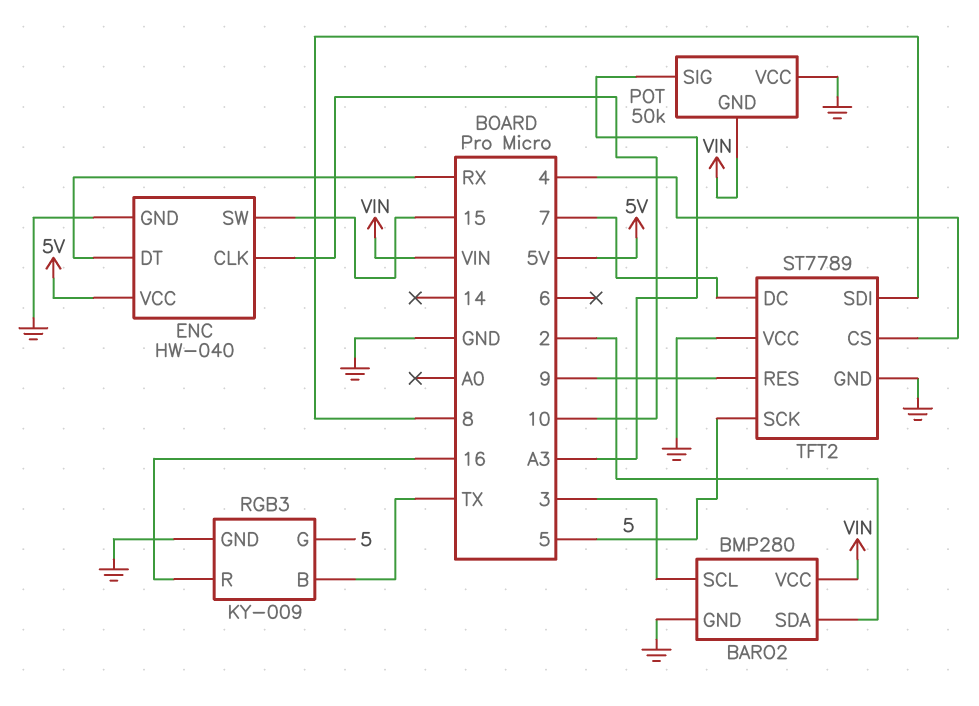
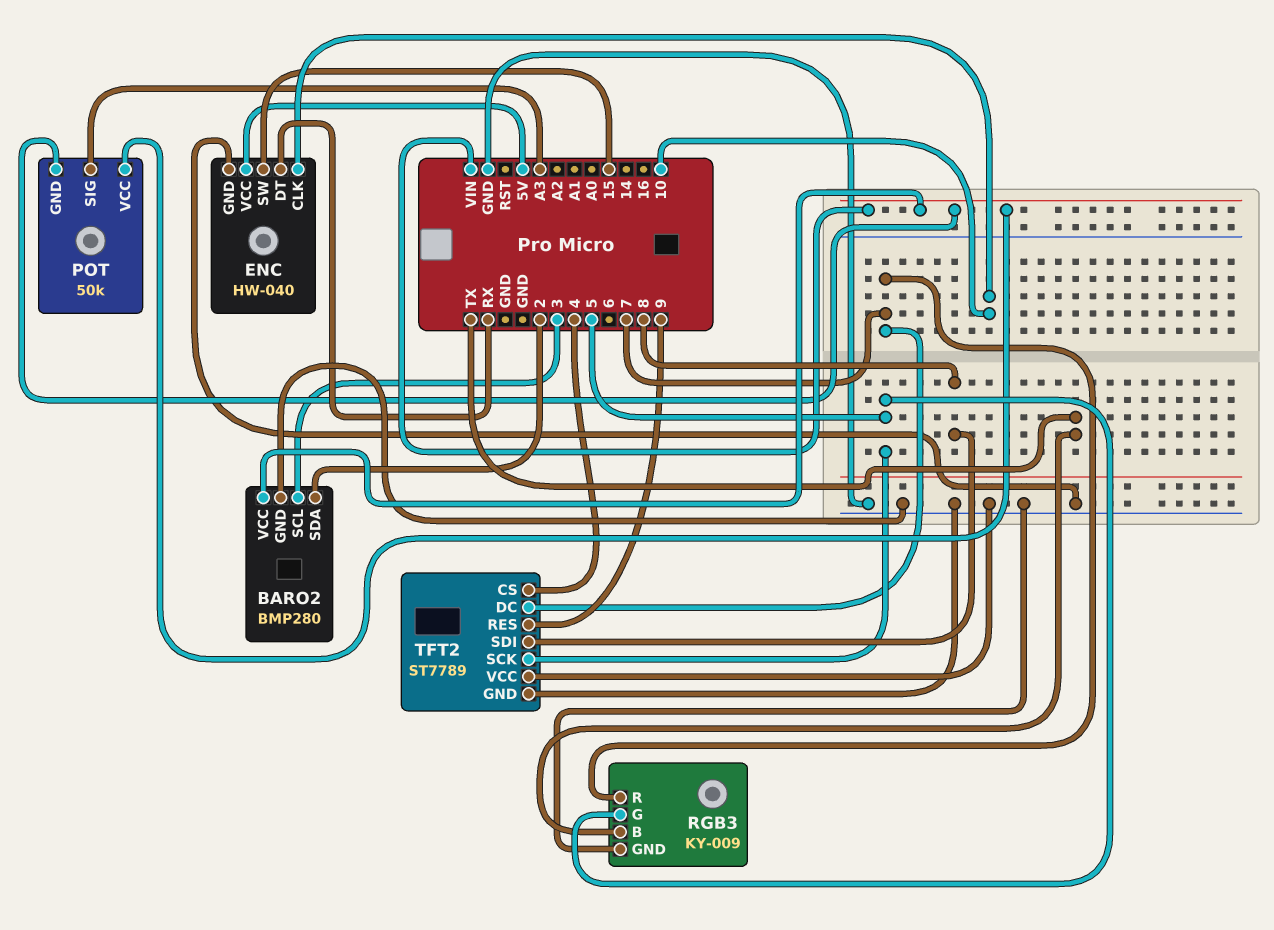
POT pin VCC: GND -> VIN
RGB3 pin R: 16 -> 7

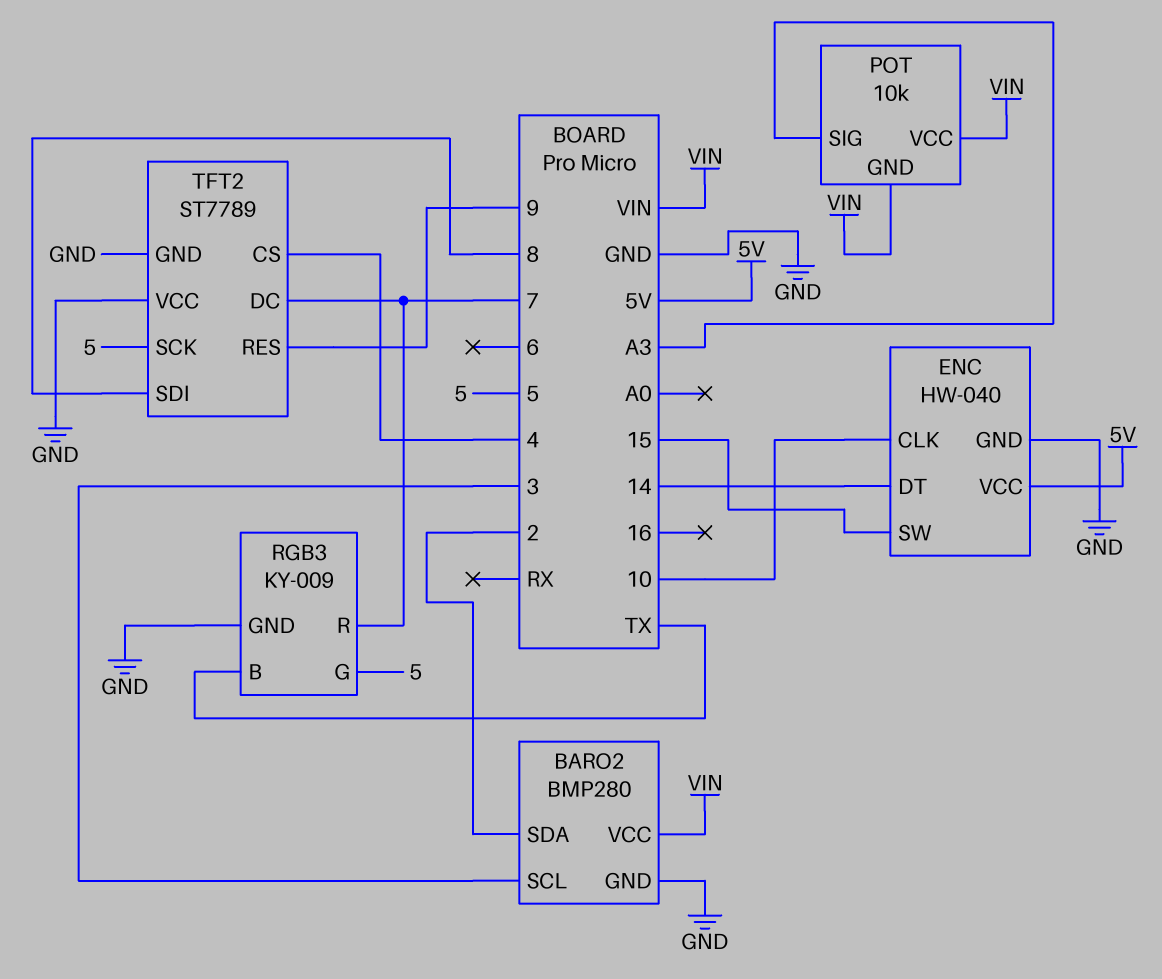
ENC pin DT: RX -> 14
POT: 50k -> 10k

